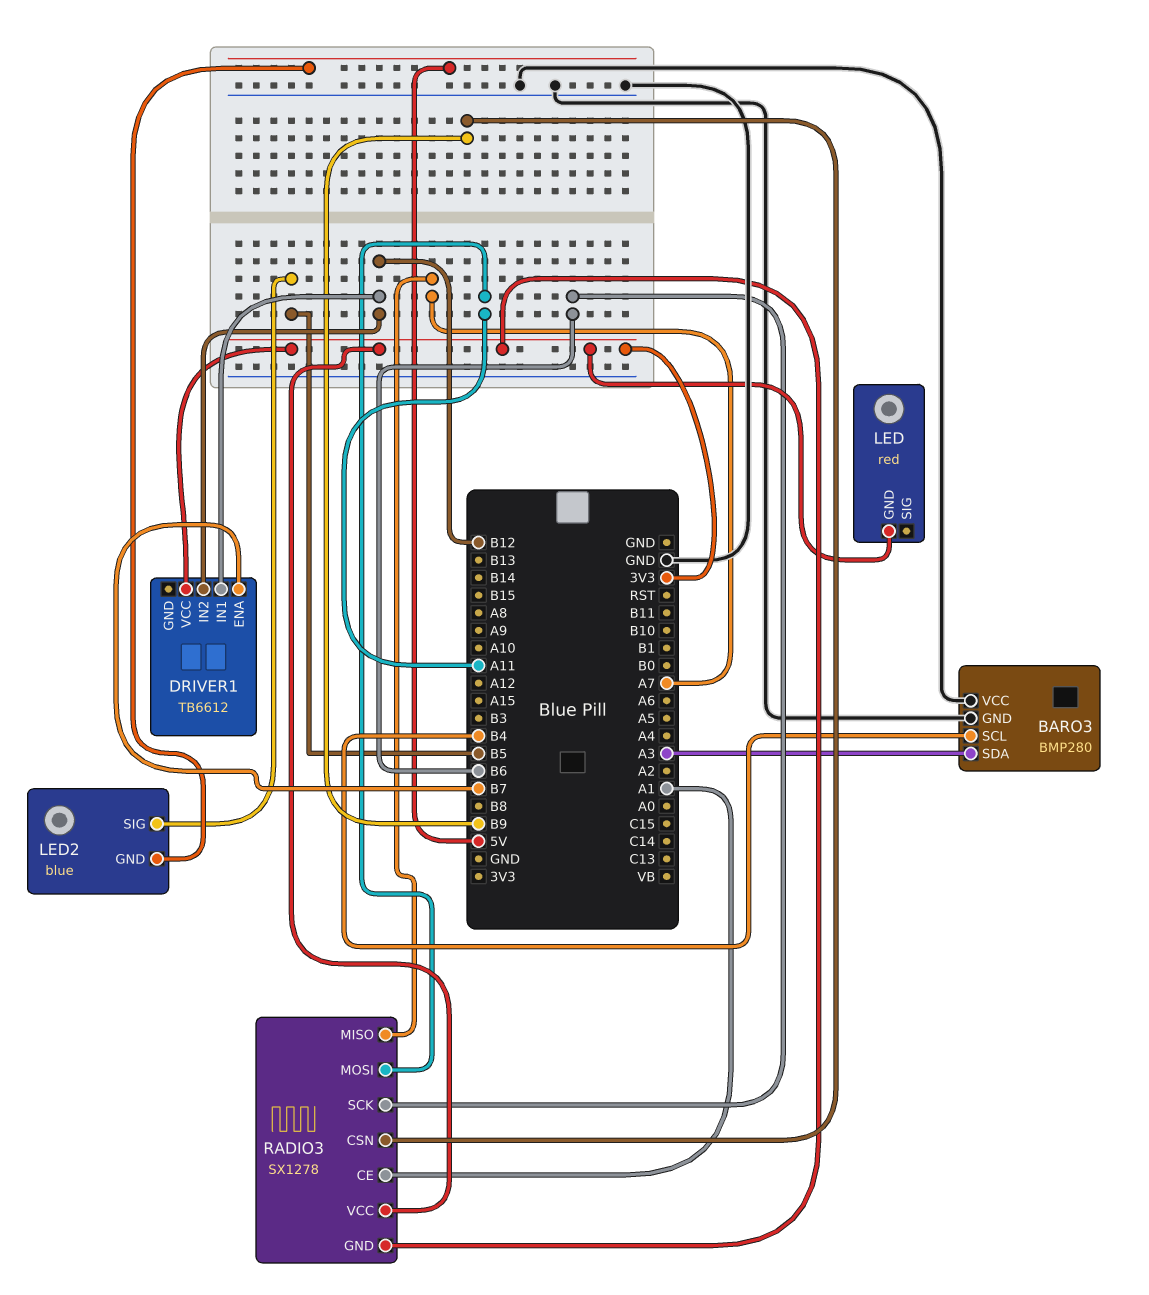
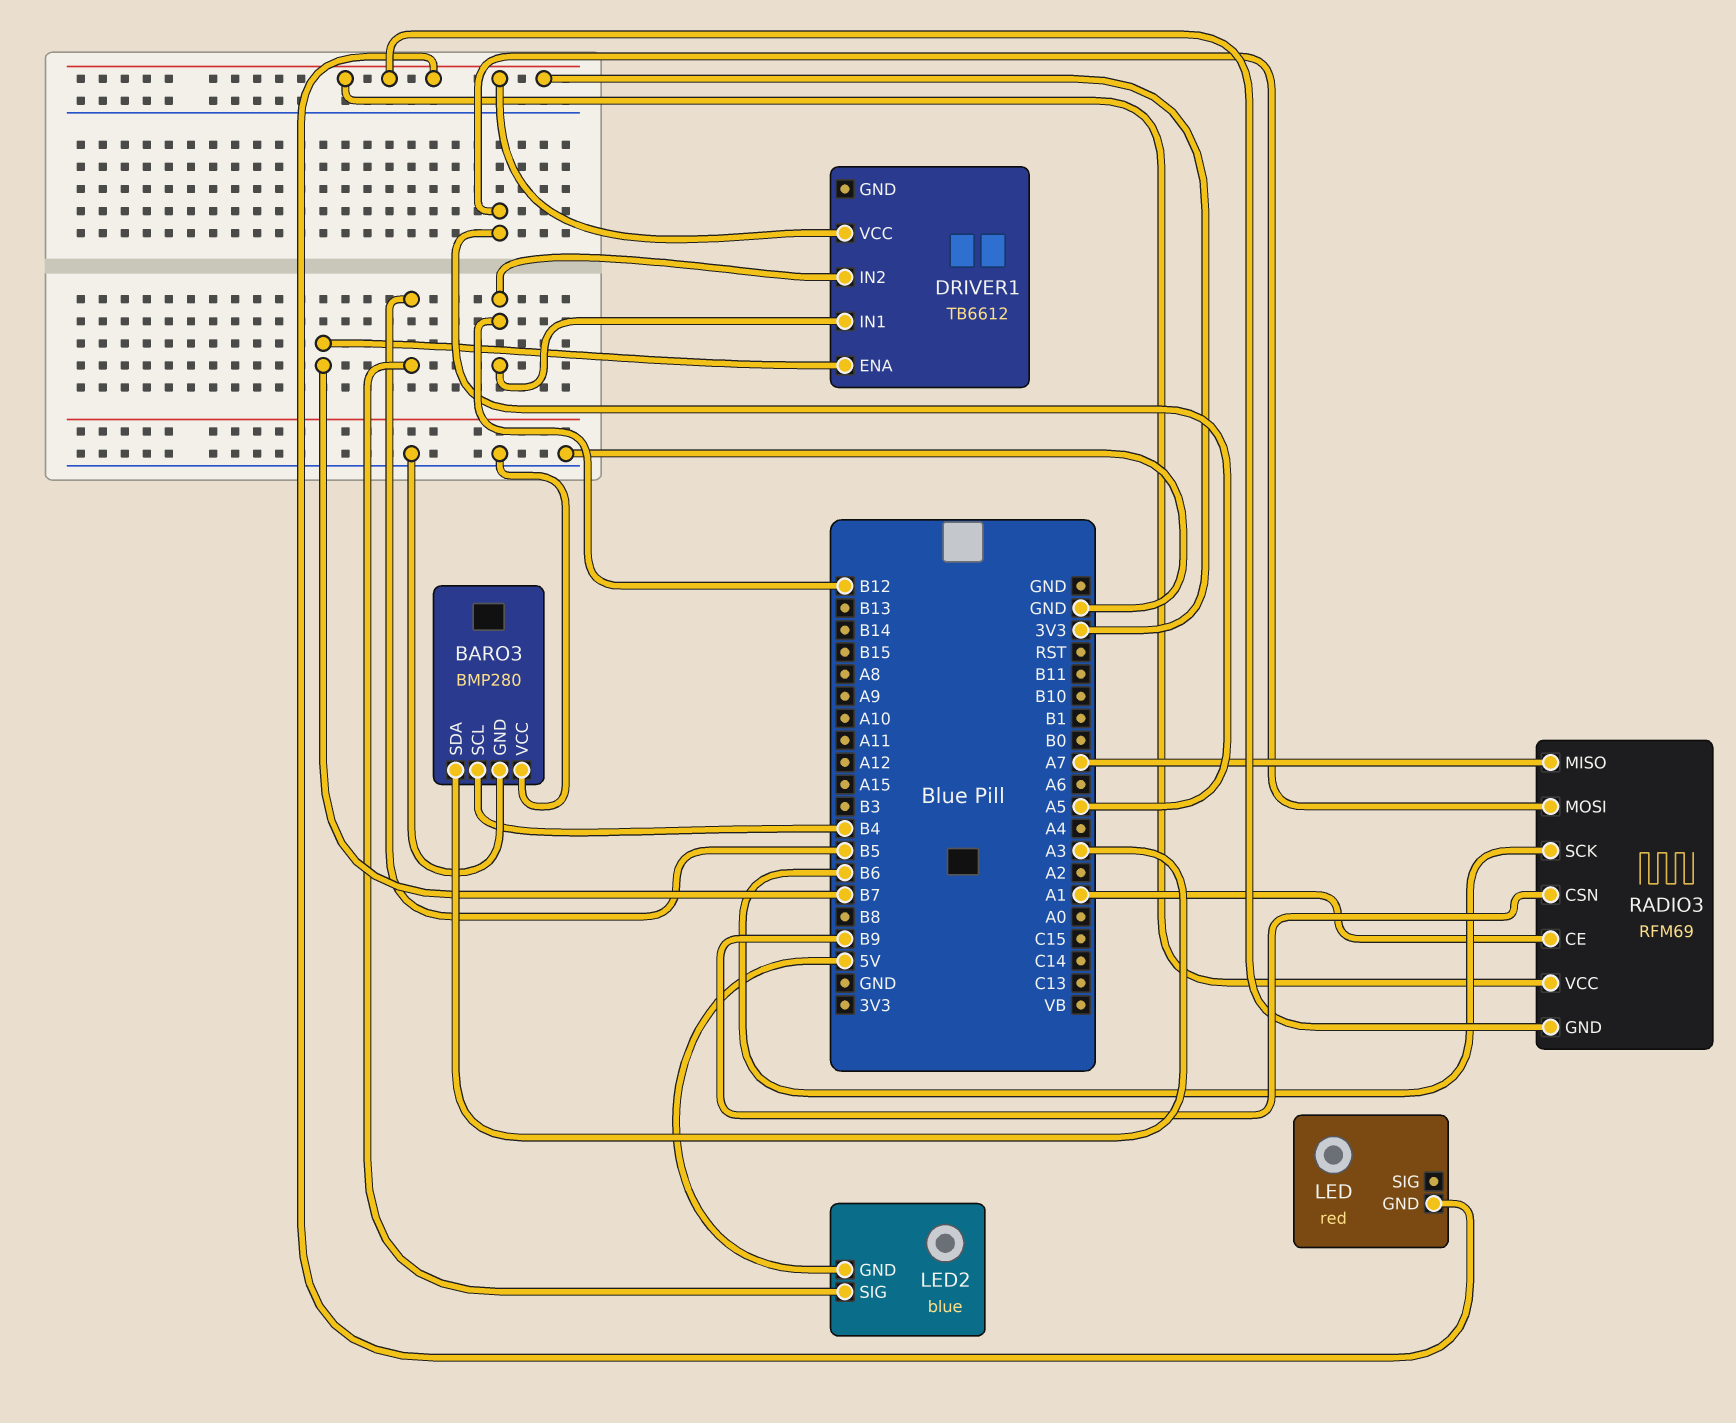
RADIO3: SX1278 -> RFM69
RADIO3 pin MOSI: A11 -> A5

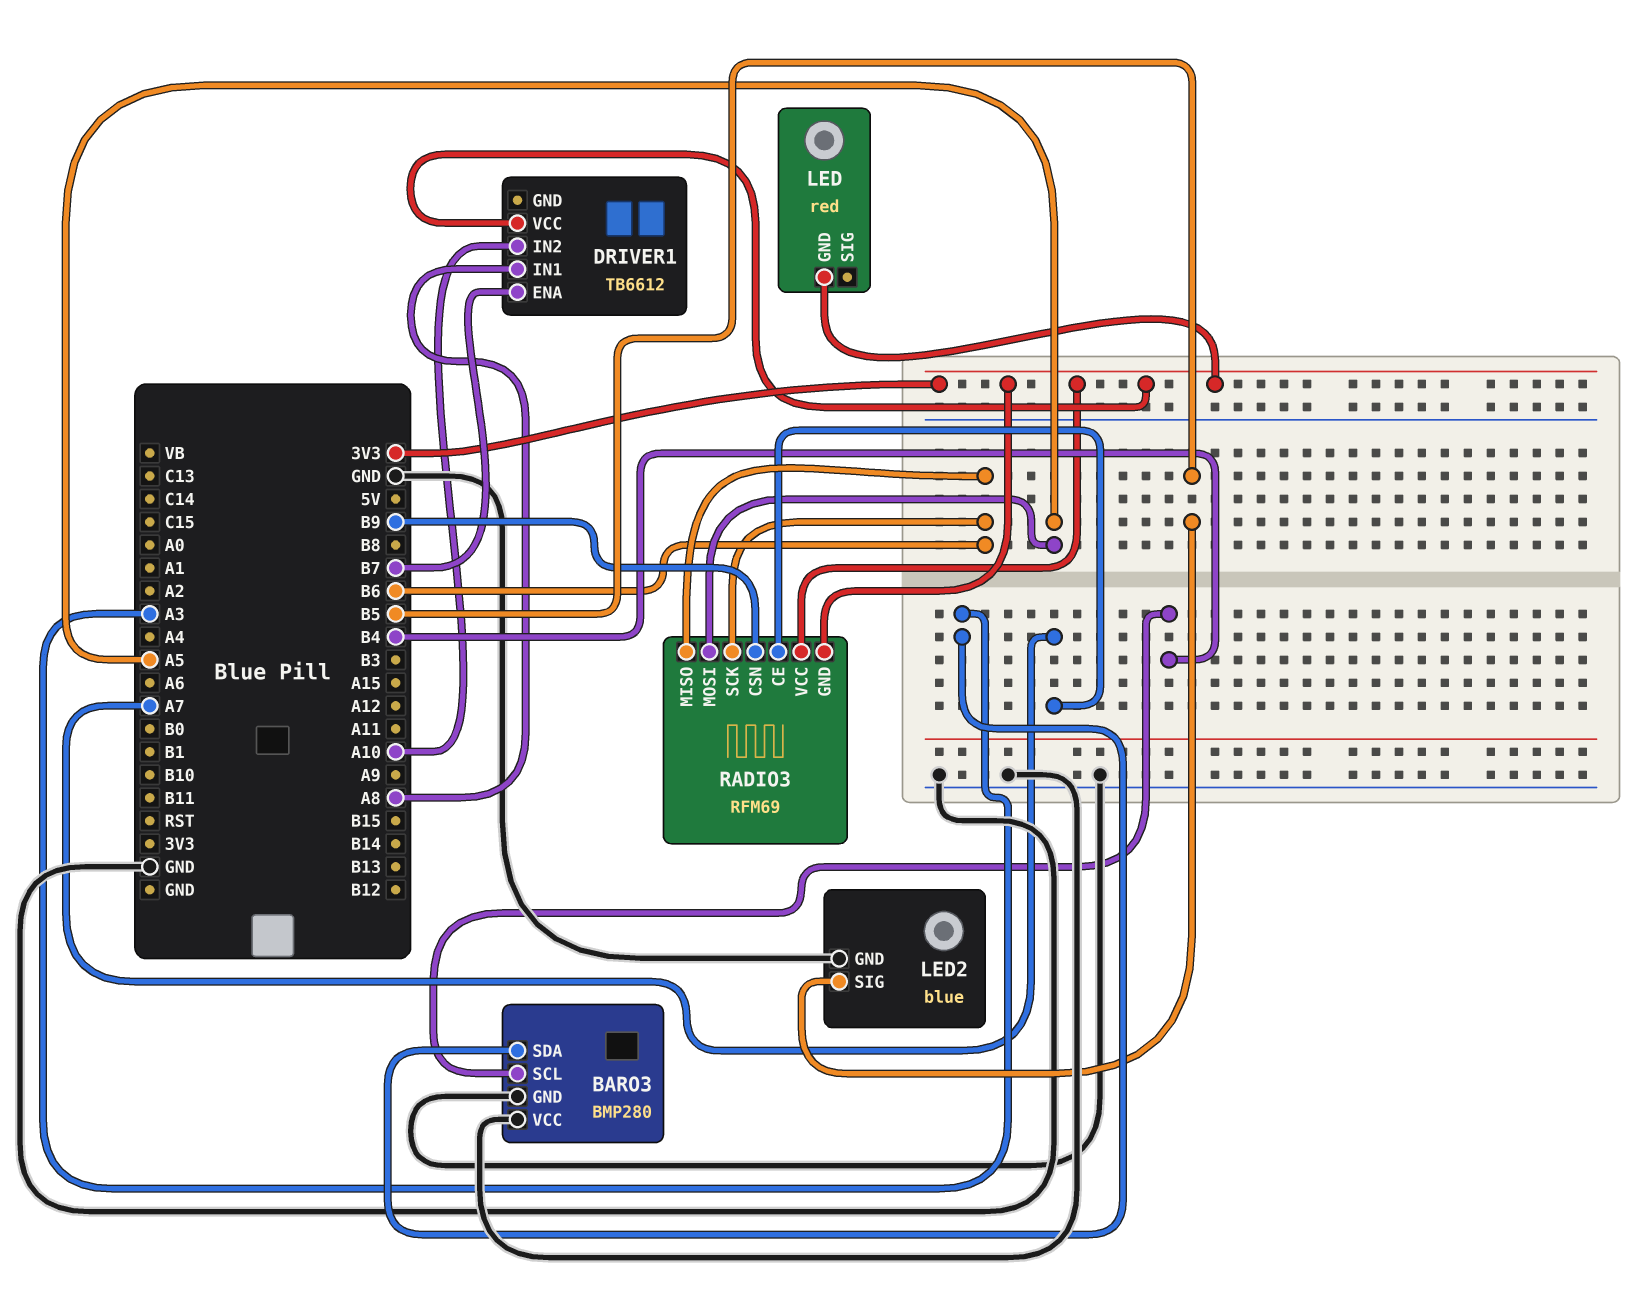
DRIVER1 pin IN1: B12 -> A8
DRIVER1 pin IN2: B12 -> A10
LED2 pin GND: 5V -> GND
RADIO3 pin CE: A1 -> A7
RADIO3 pin MISO: A7 -> B6

